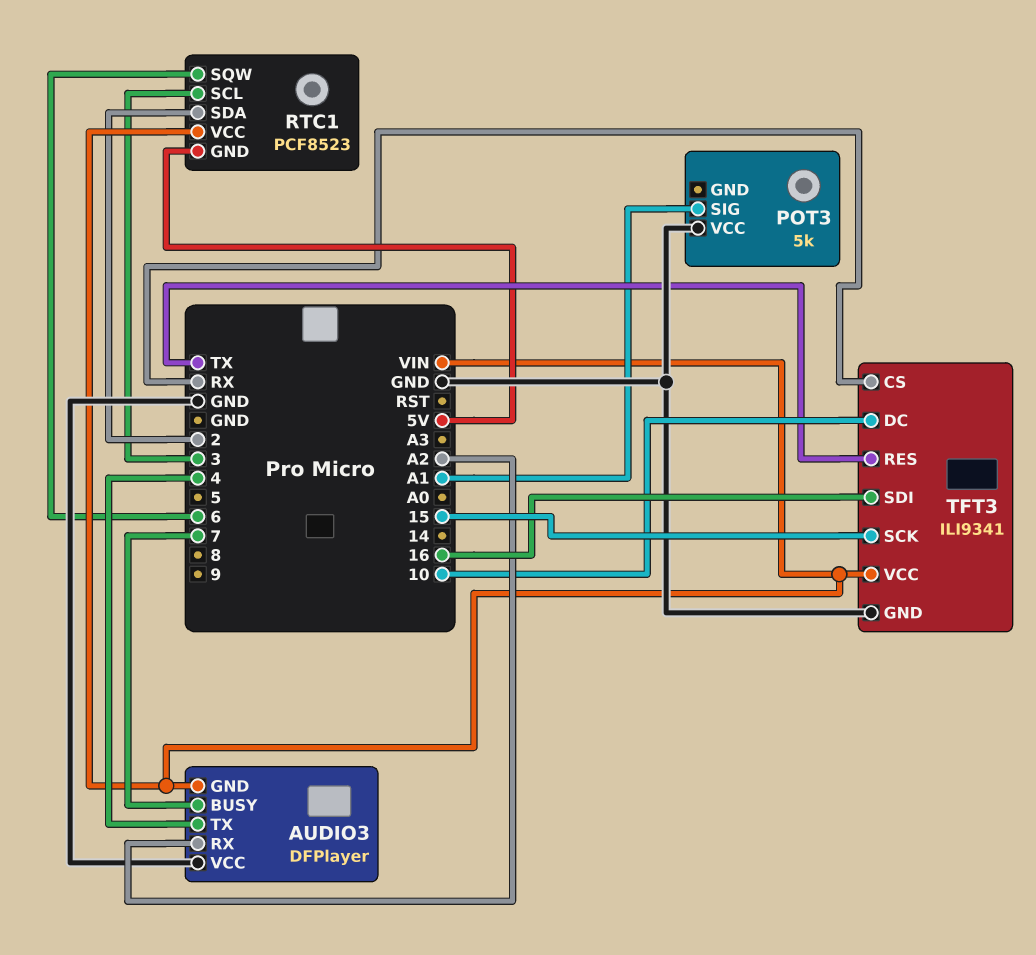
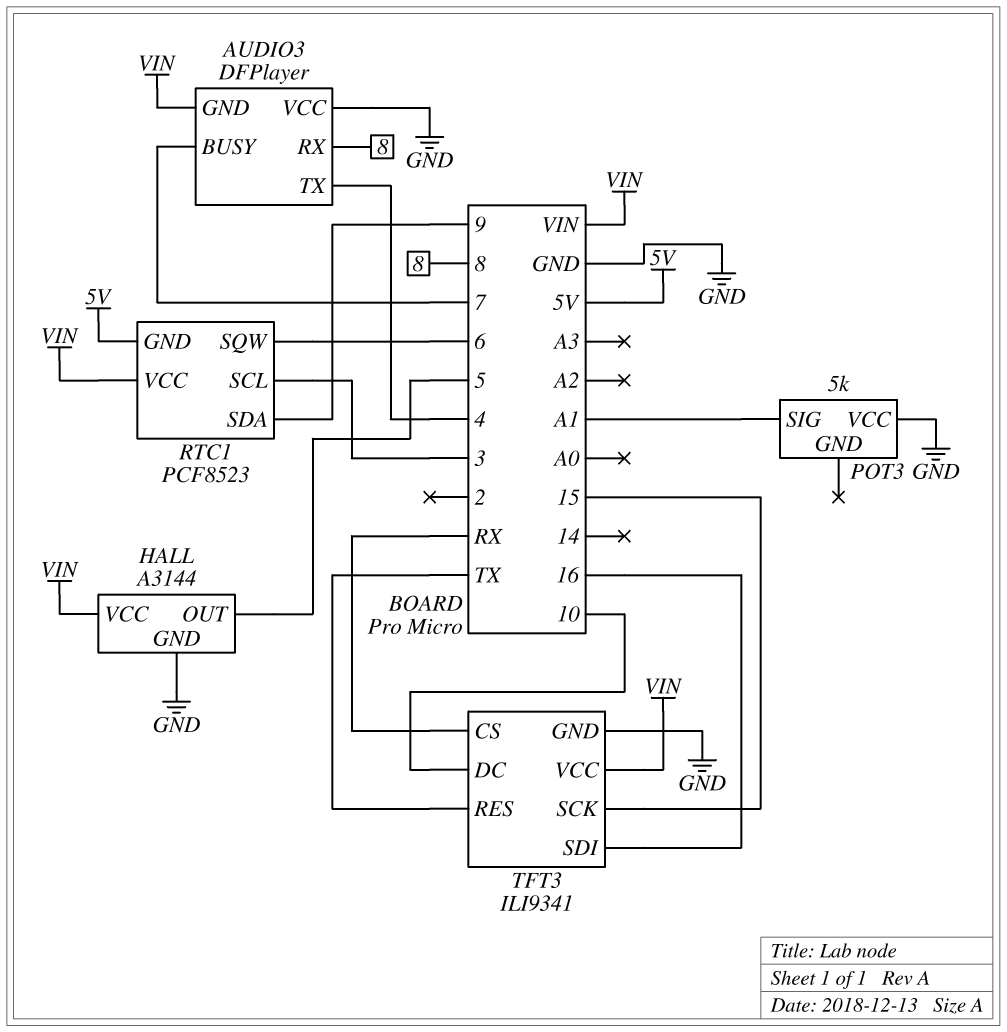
AUDIO3 pin RX: A2 -> 8
HALL: none -> A3144
HALL pin GND: none -> GND
HALL pin OUT: none -> 5
HALL pin VCC: none -> VIN
RTC1 pin SDA: 2 -> 9

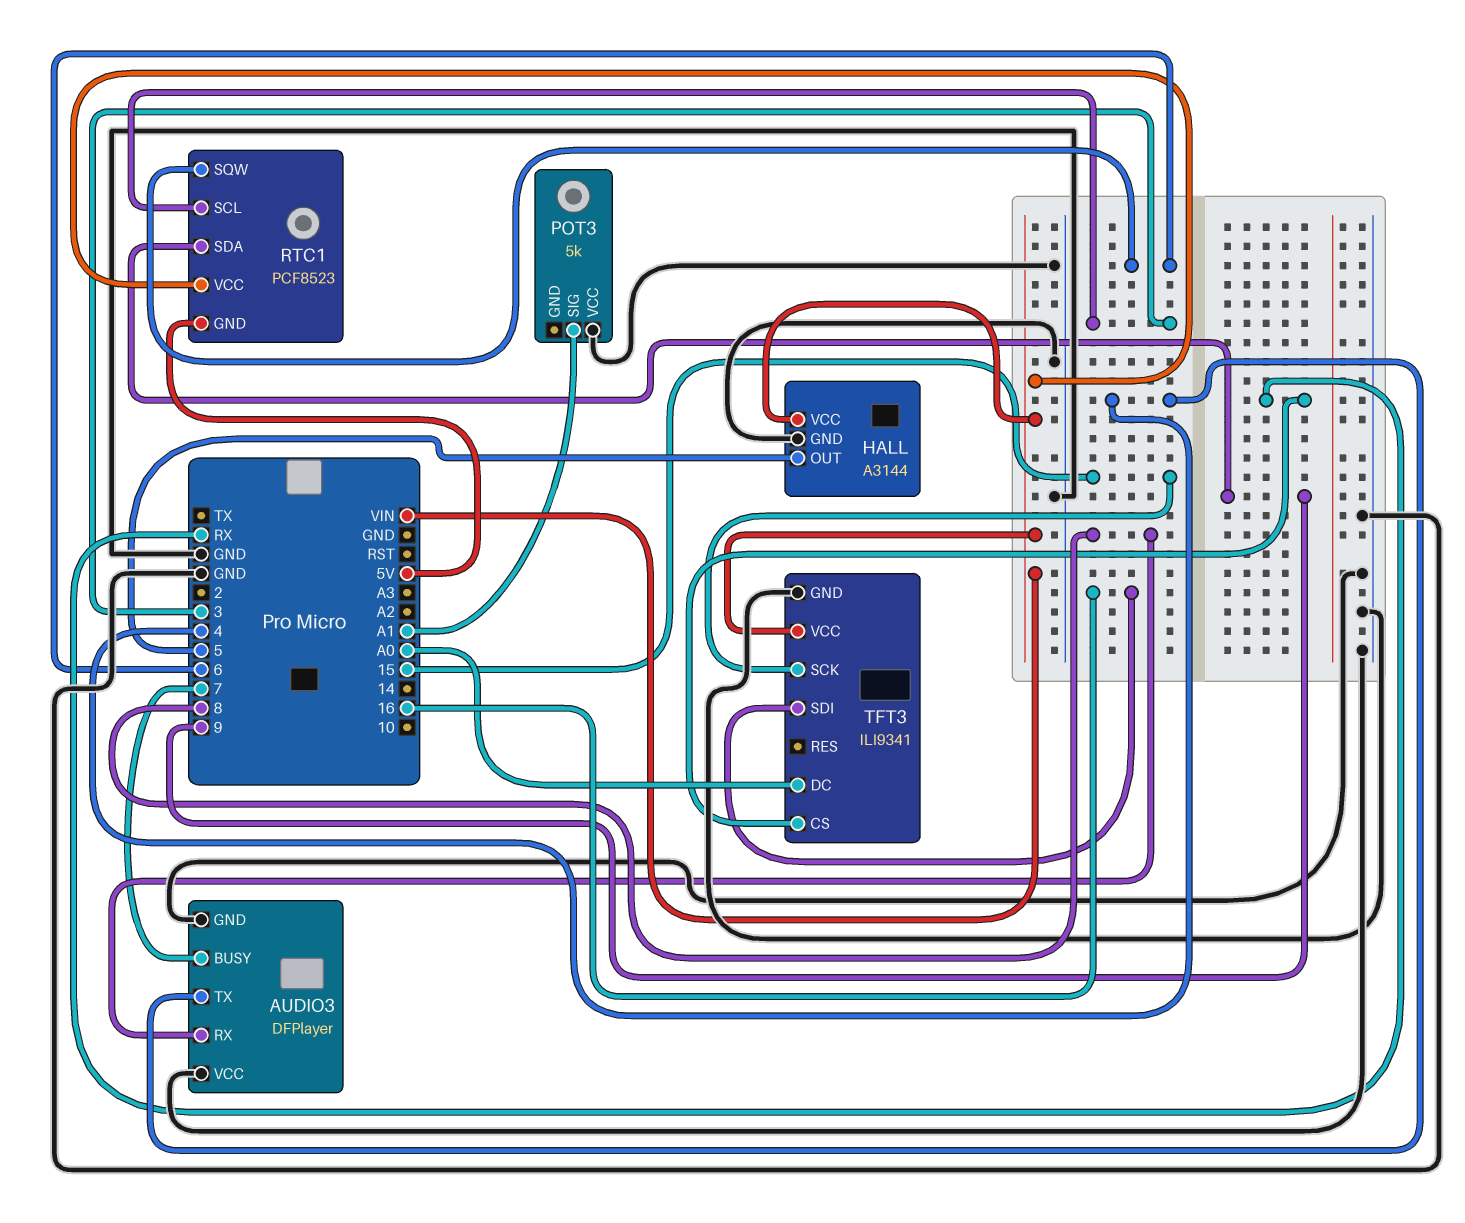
AUDIO3 pin GND: VIN -> GND
TFT3 pin DC: 10 -> A0
TFT3 pin RES: TX -> none

